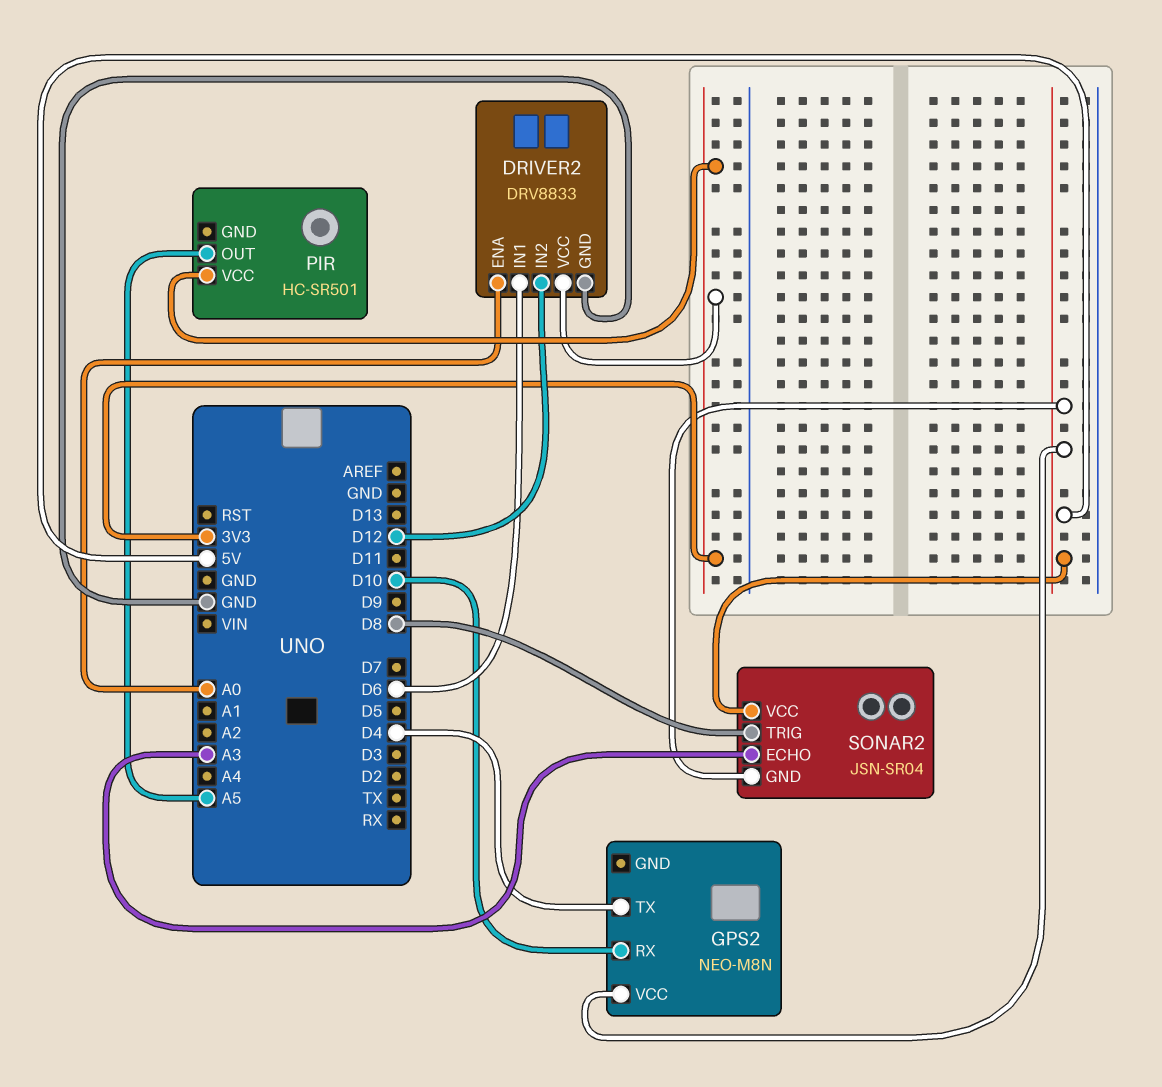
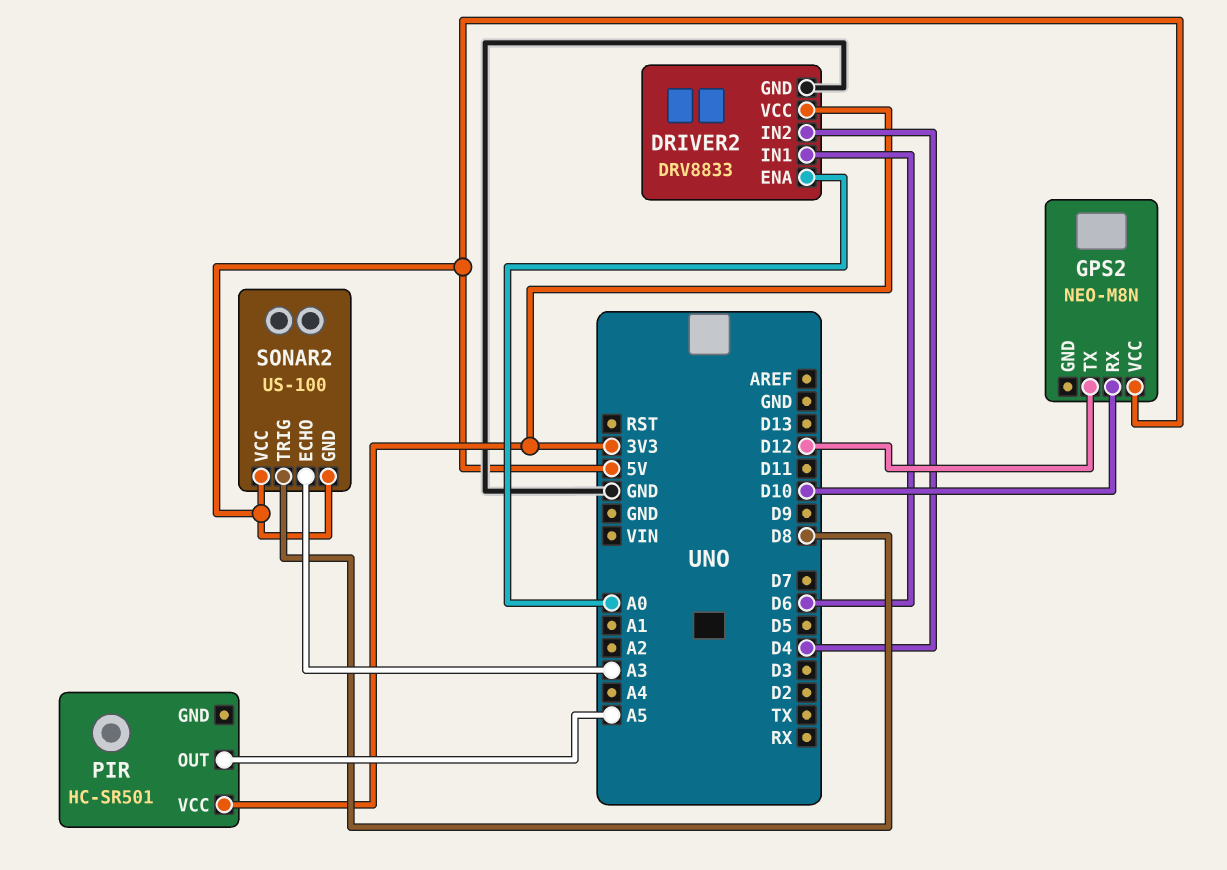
DRIVER2 pin IN2: D12 -> D4
GPS2 pin TX: D4 -> D12
SONAR2: JSN-SR04 -> US-100

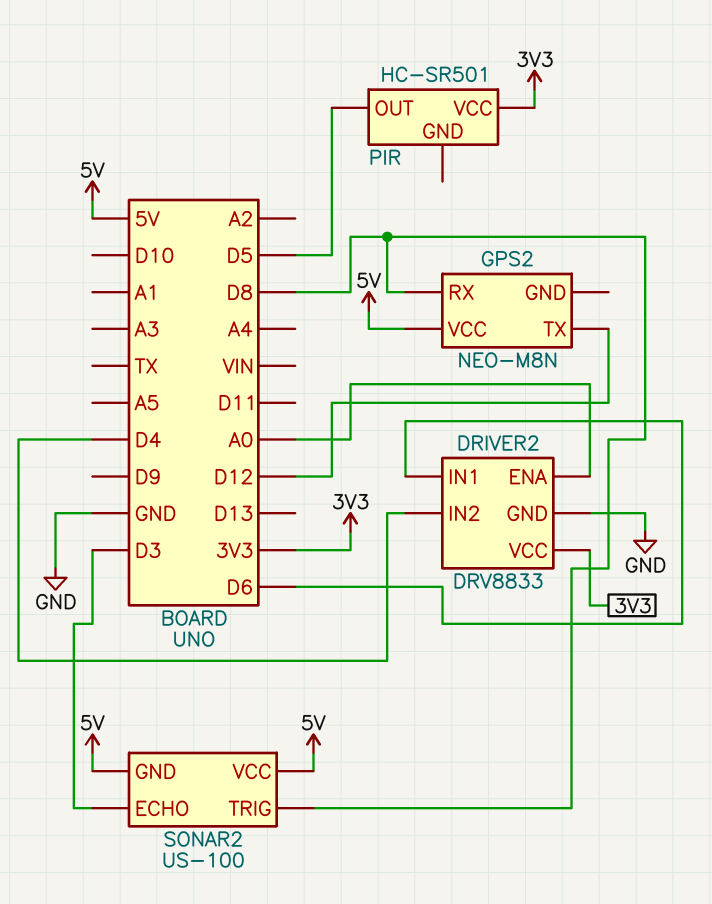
GPS2 pin RX: D10 -> D8
PIR pin OUT: A5 -> D5
SONAR2 pin ECHO: A3 -> D3

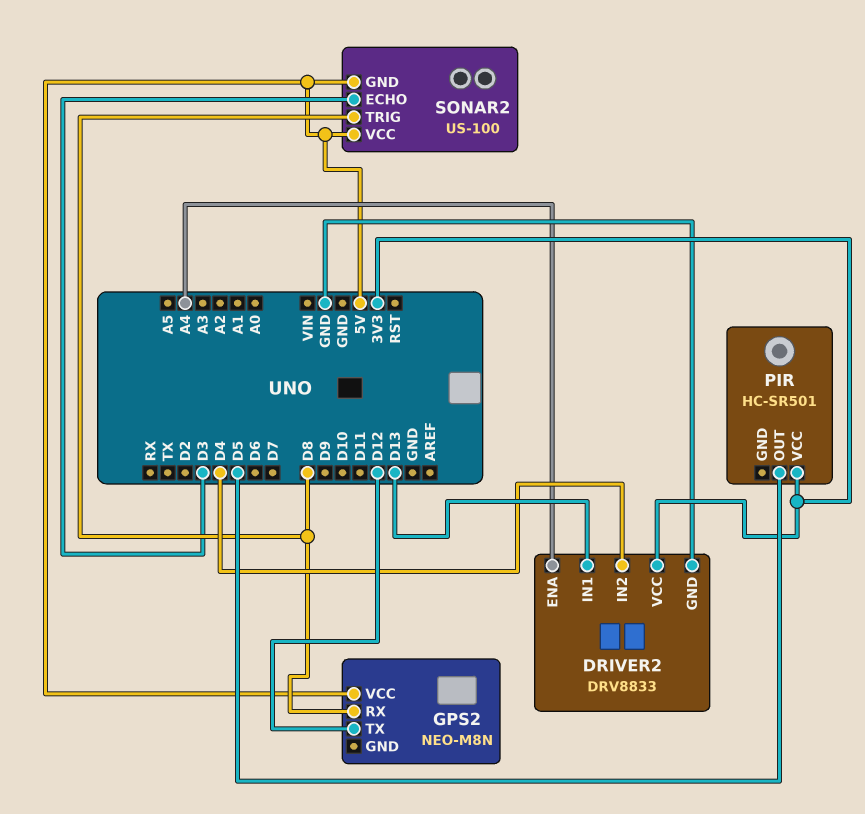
DRIVER2 pin ENA: A0 -> A4
DRIVER2 pin IN1: D6 -> D13

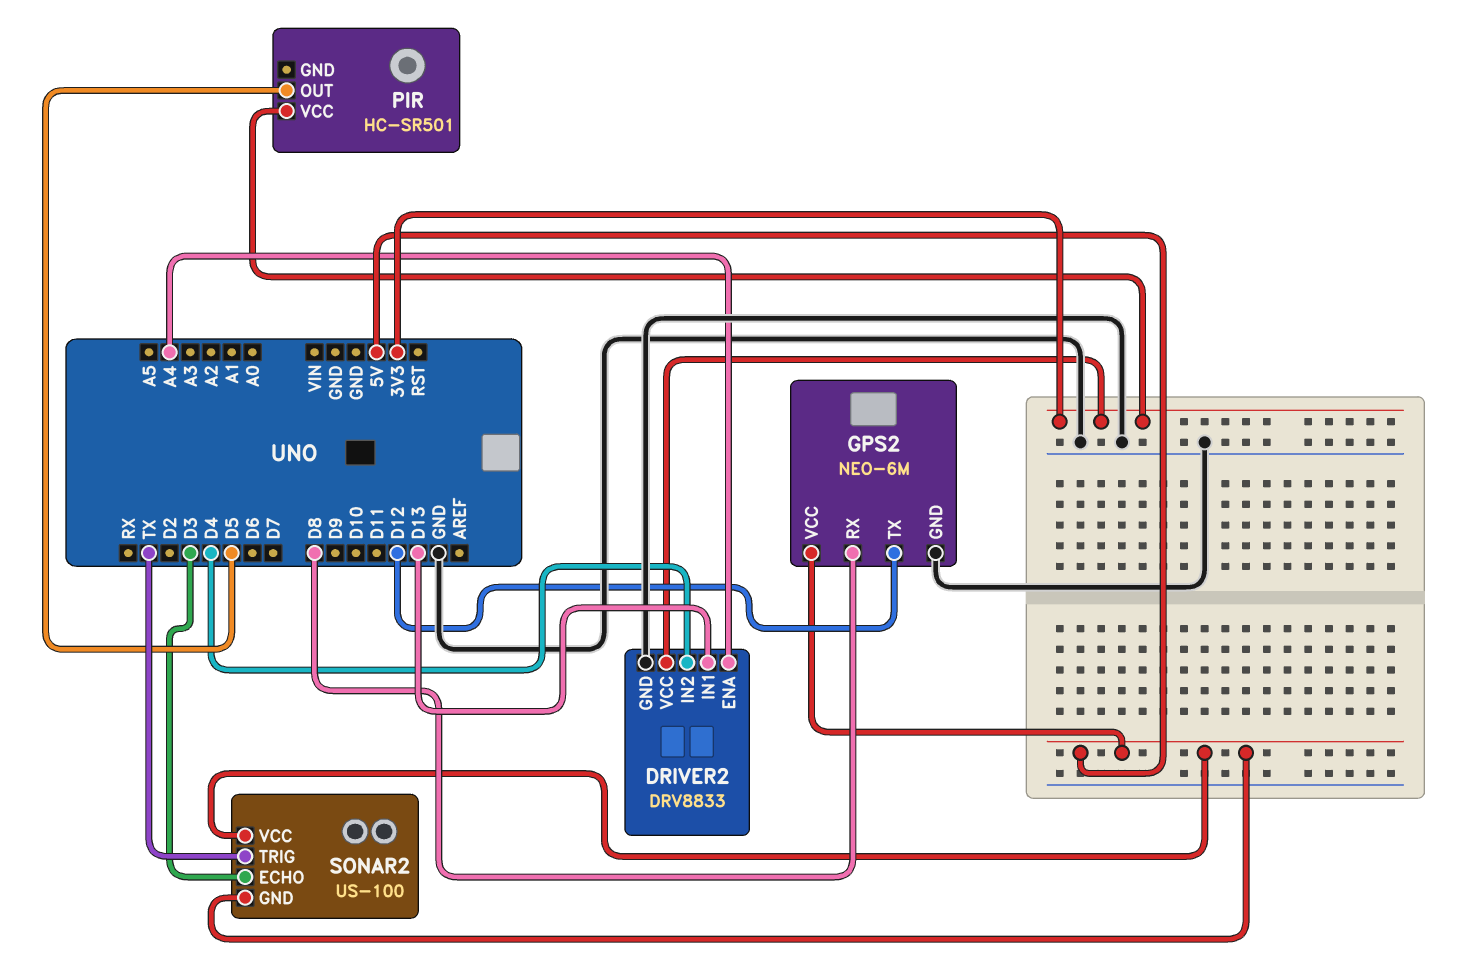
GPS2: NEO-M8N -> NEO-6M
GPS2 pin GND: none -> GND
SONAR2 pin TRIG: D8 -> TX

